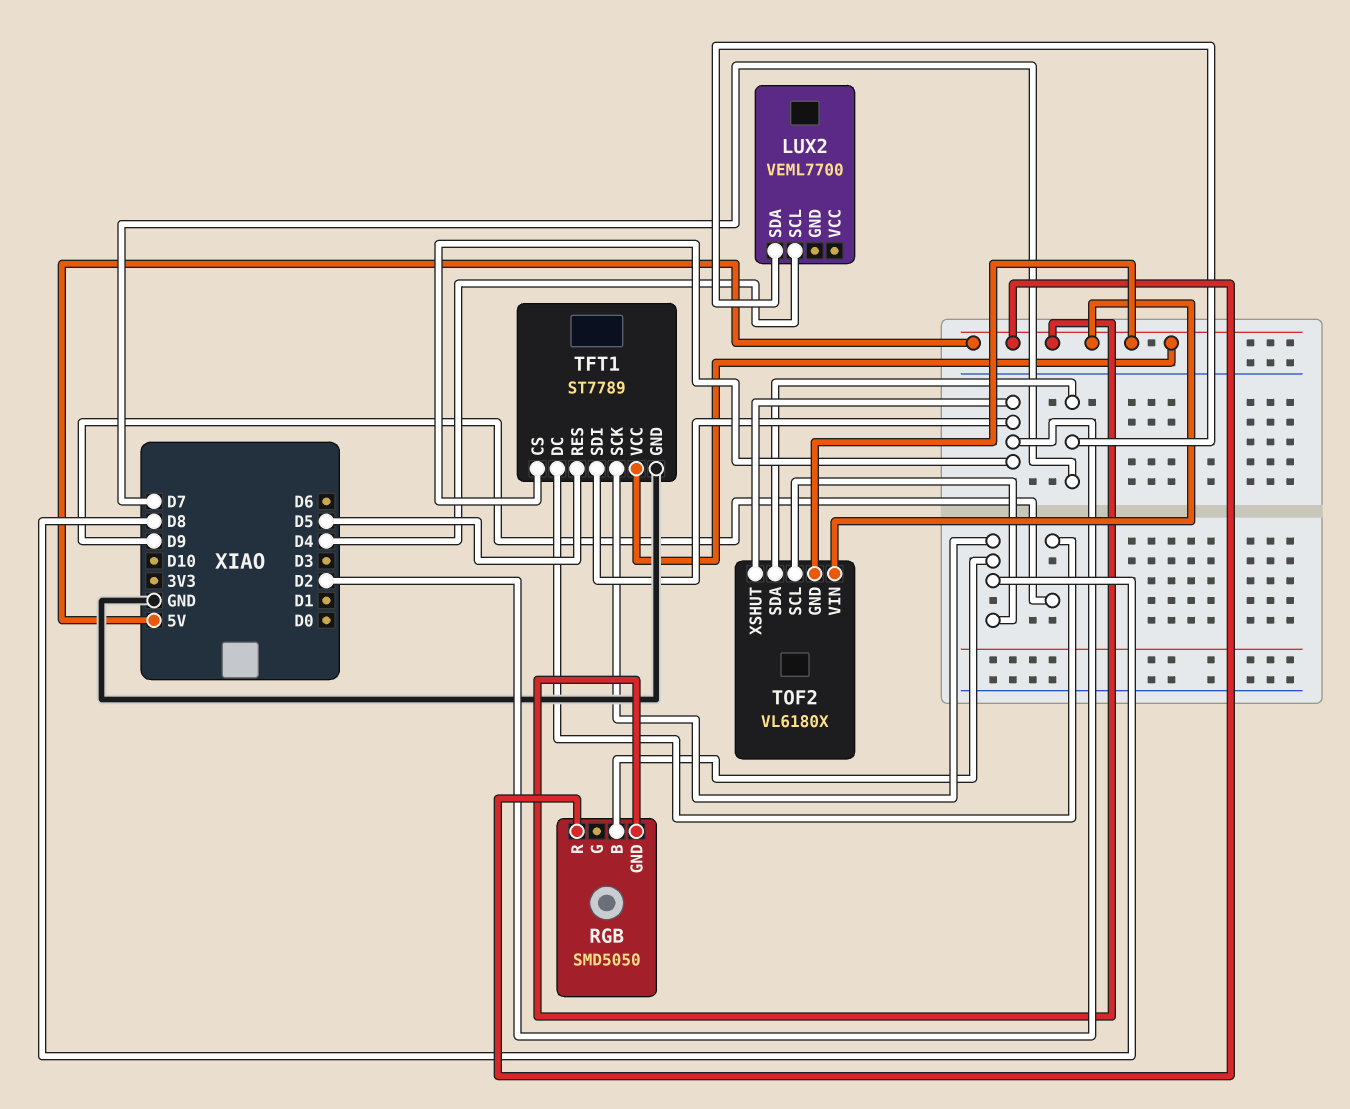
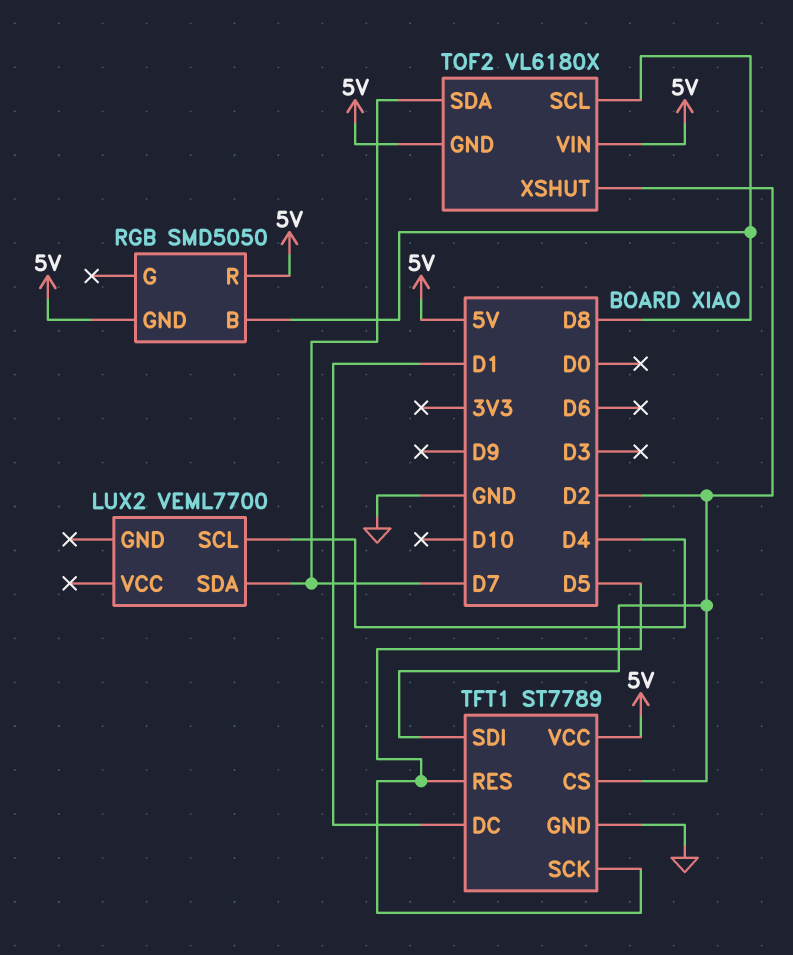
TFT1 pin DC: D9 -> D1
TFT1 pin SCK: D8 -> D5

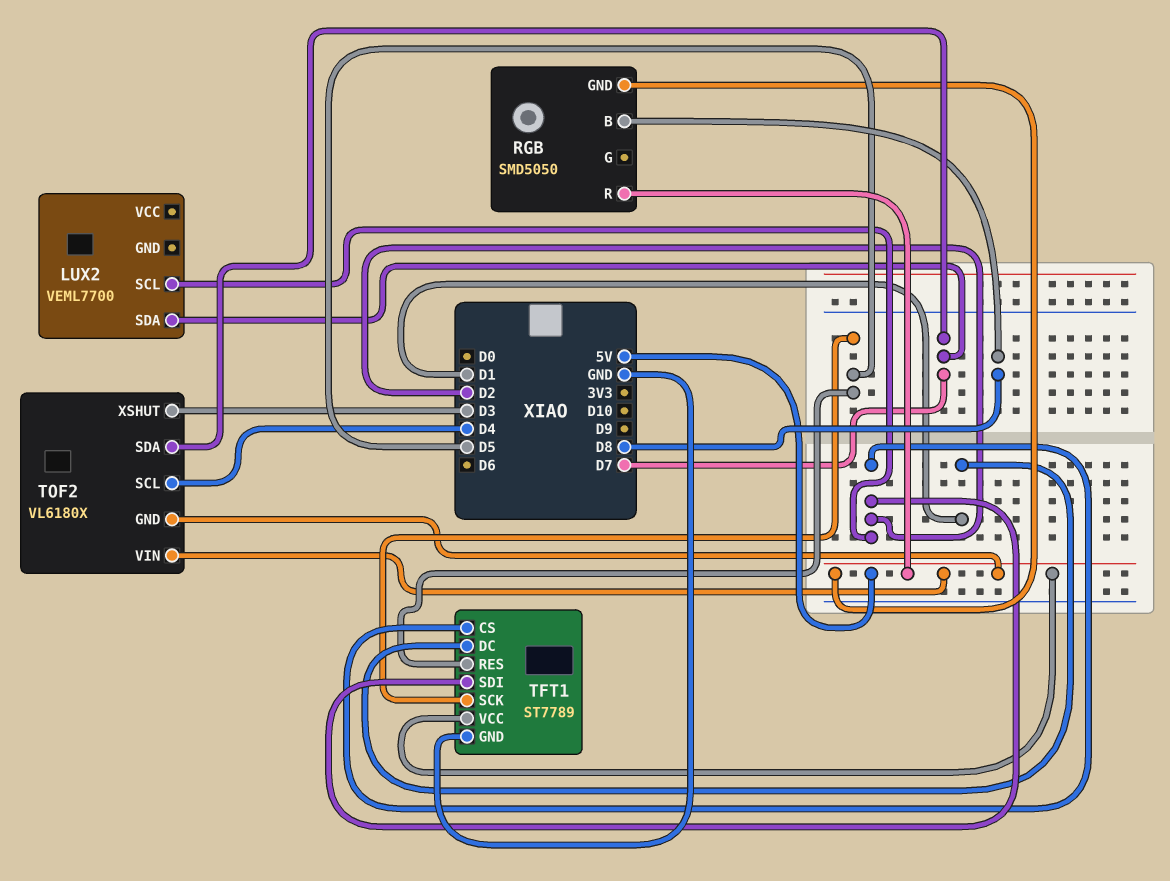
LUX2 pin SCL: D4 -> D2
TOF2 pin SCL: D8 -> D4
TOF2 pin XSHUT: D2 -> D3

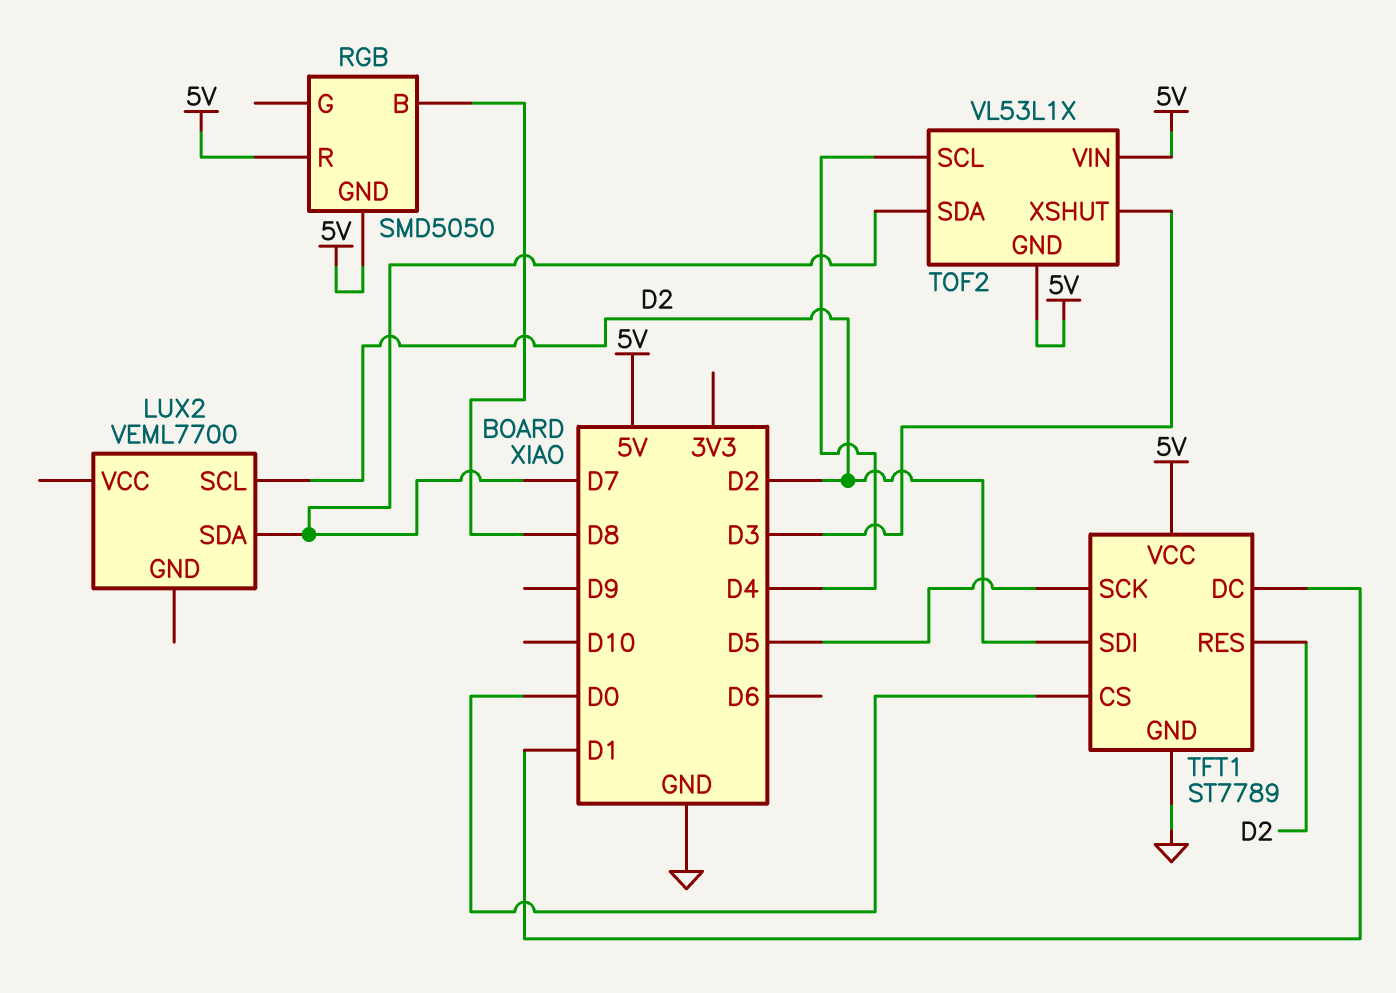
TFT1 pin CS: D2 -> D0
TFT1 pin RES: D5 -> D2
TOF2: VL6180X -> VL53L1X

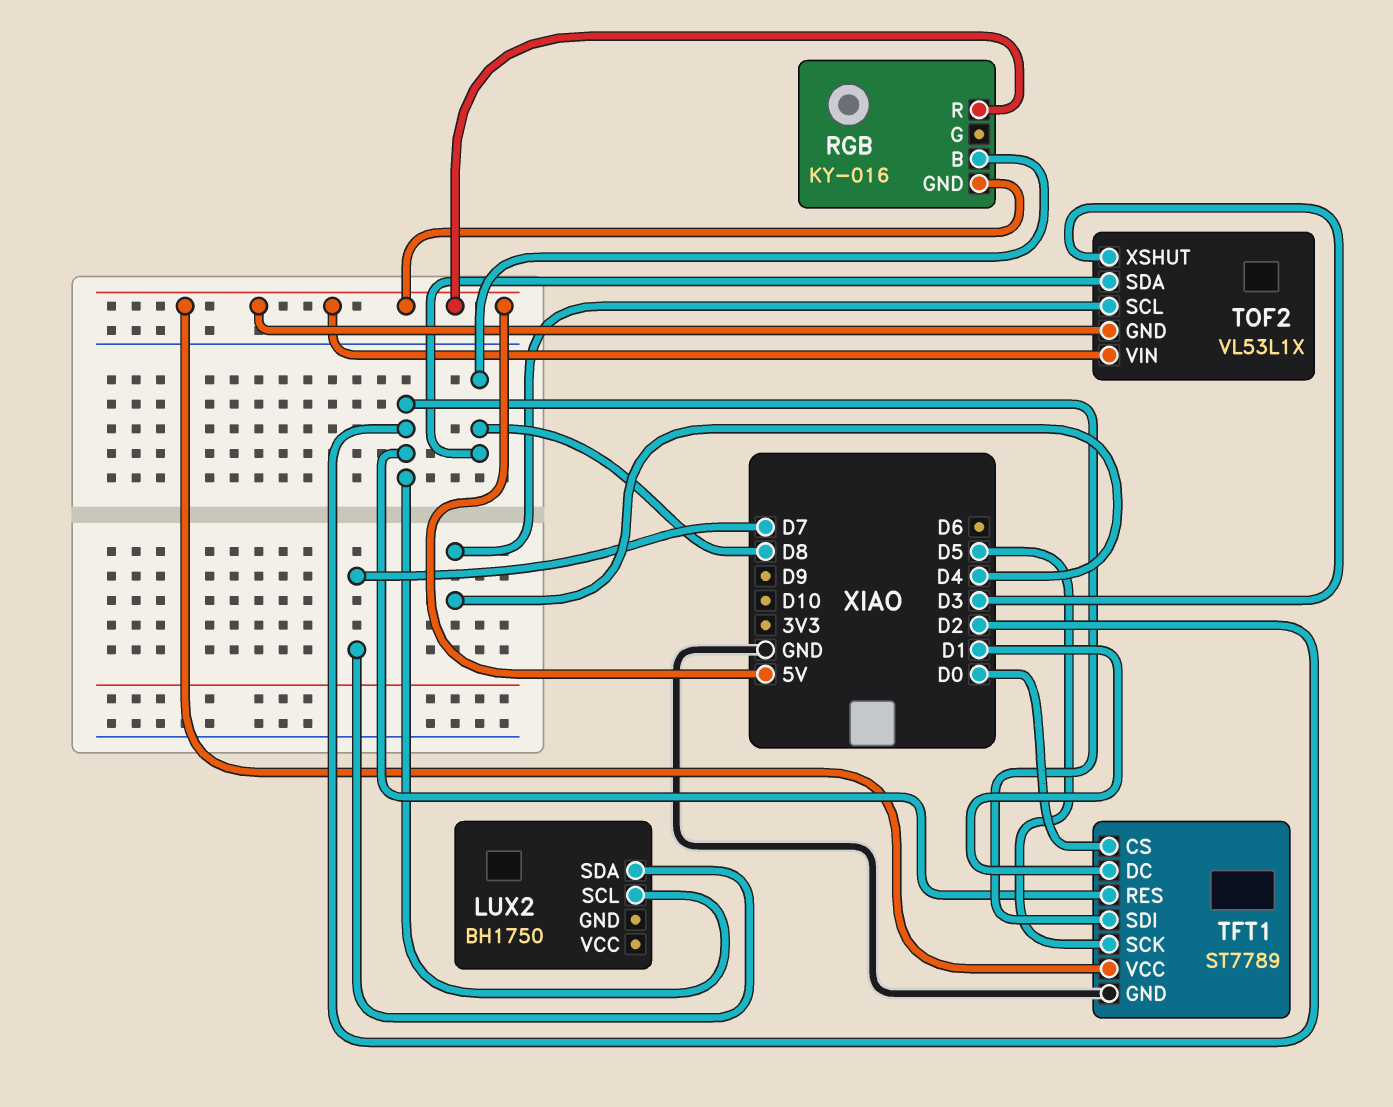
LUX2: VEML7700 -> BH1750
RGB: SMD5050 -> KY-016
TOF2 pin SDA: D7 -> D8

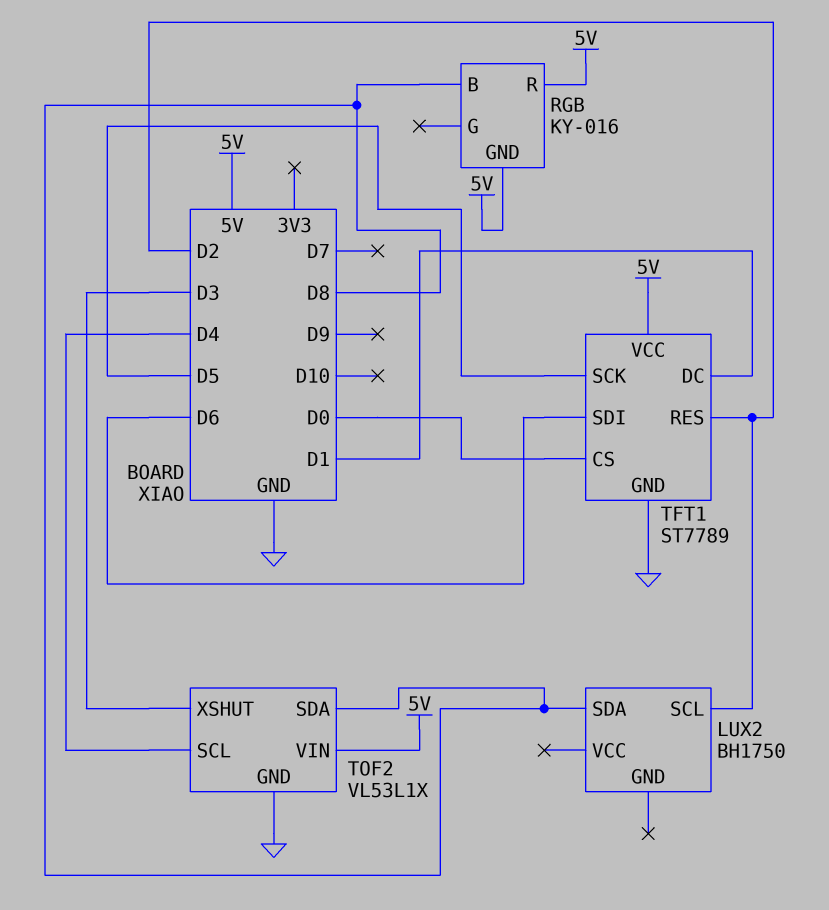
LUX2 pin SDA: D7 -> D8
TFT1 pin SDI: D2 -> D6
TOF2 pin GND: 5V -> GND

